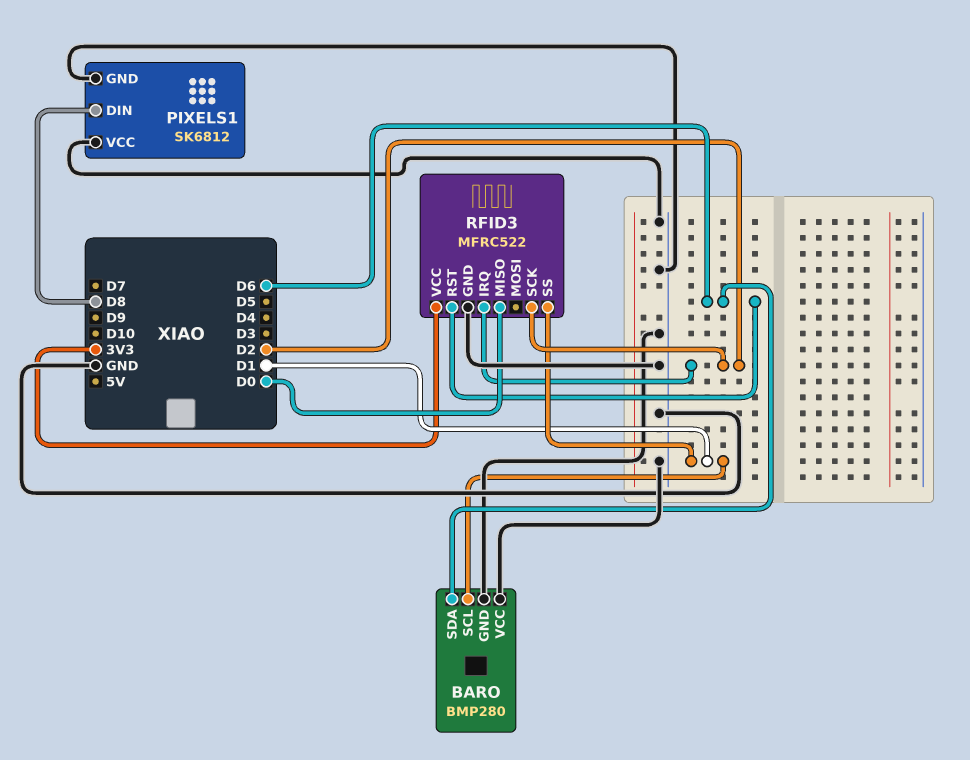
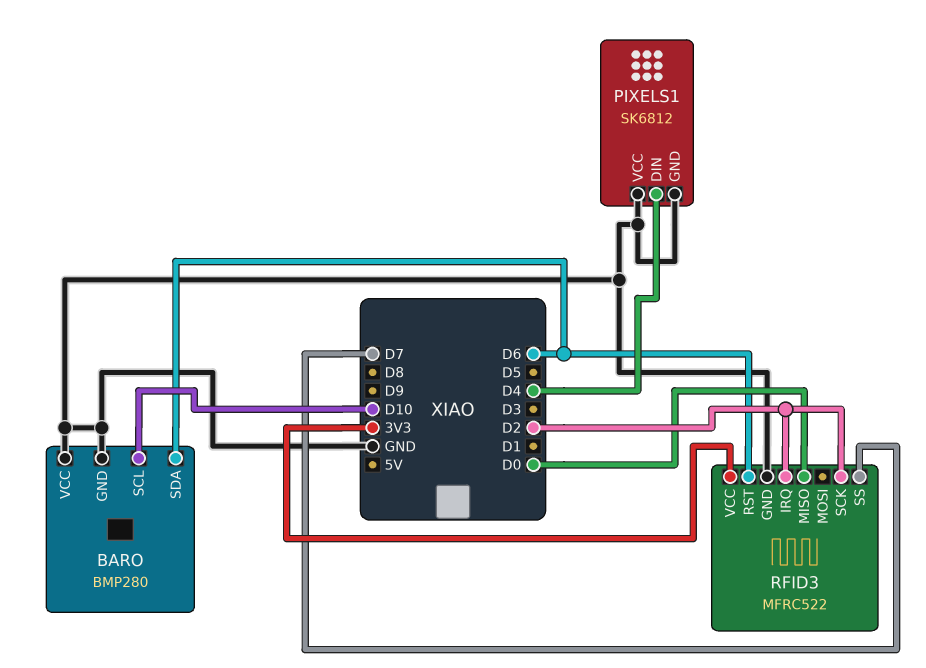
BARO pin SCL: D1 -> D10
PIXELS1 pin DIN: D8 -> D4
RFID3 pin SS: D1 -> D7

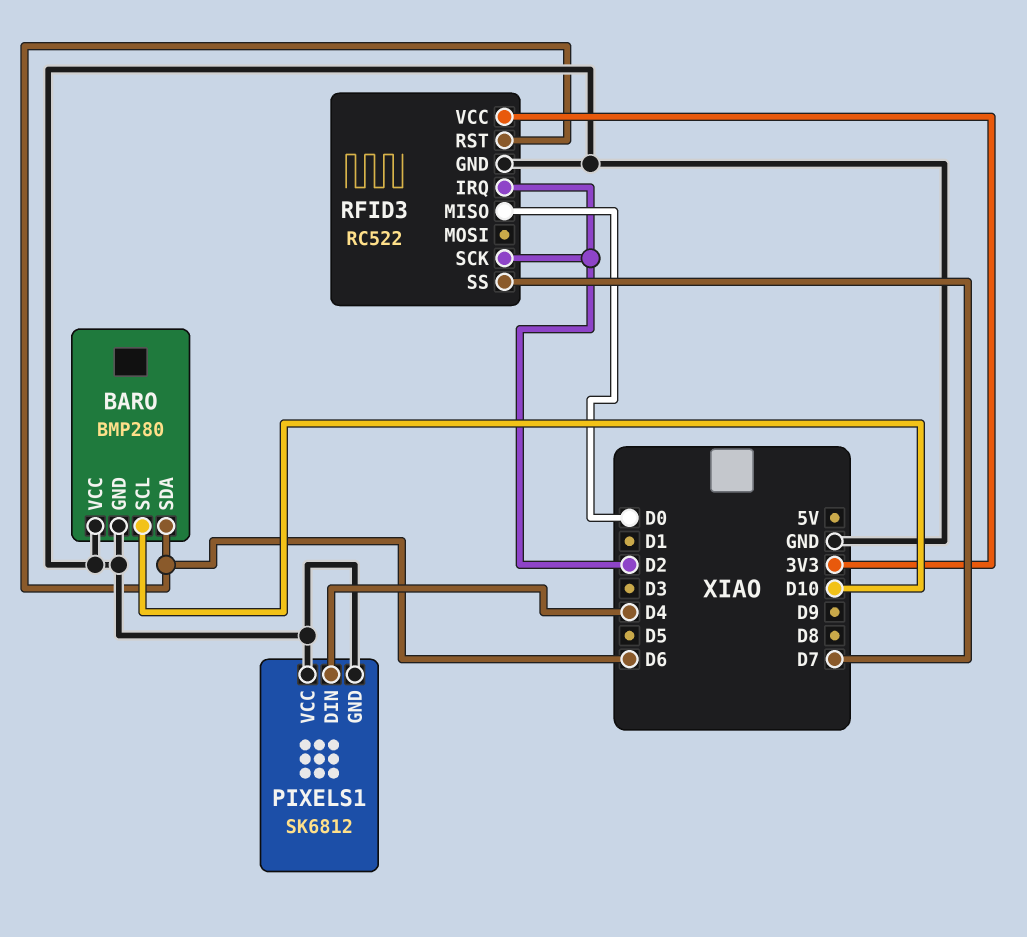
RFID3: MFRC522 -> RC522

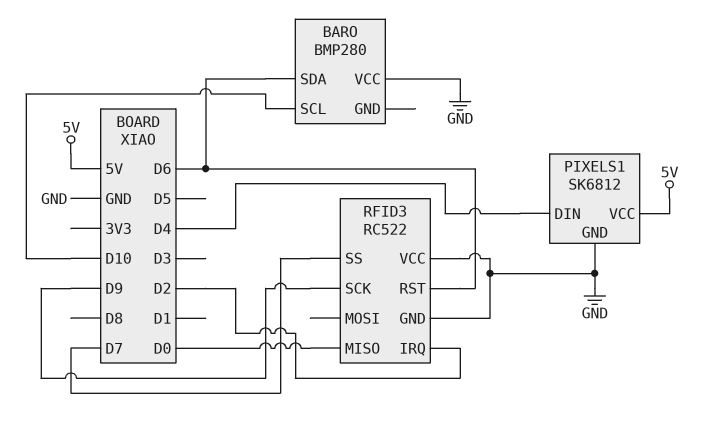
BARO pin GND: GND -> none
PIXELS1 pin VCC: GND -> 5V
RFID3 pin SCK: D2 -> D9
RFID3 pin VCC: 3V3 -> GND

